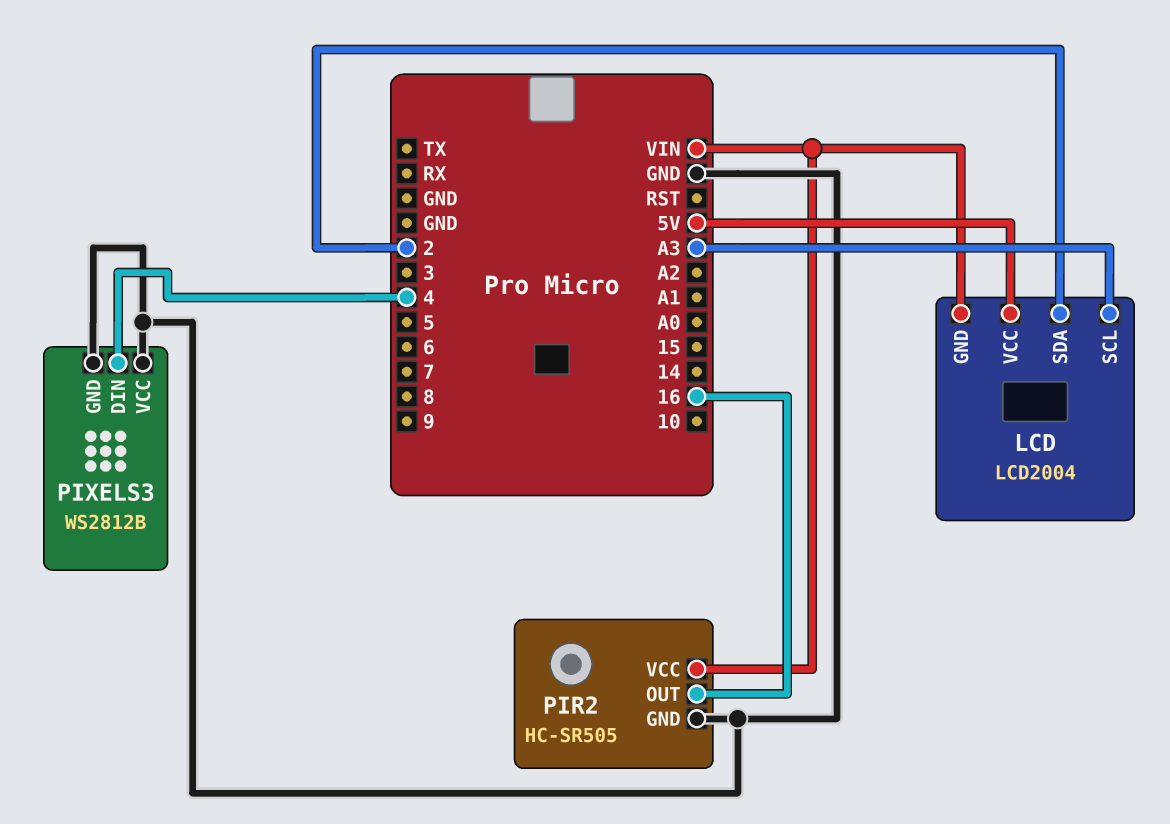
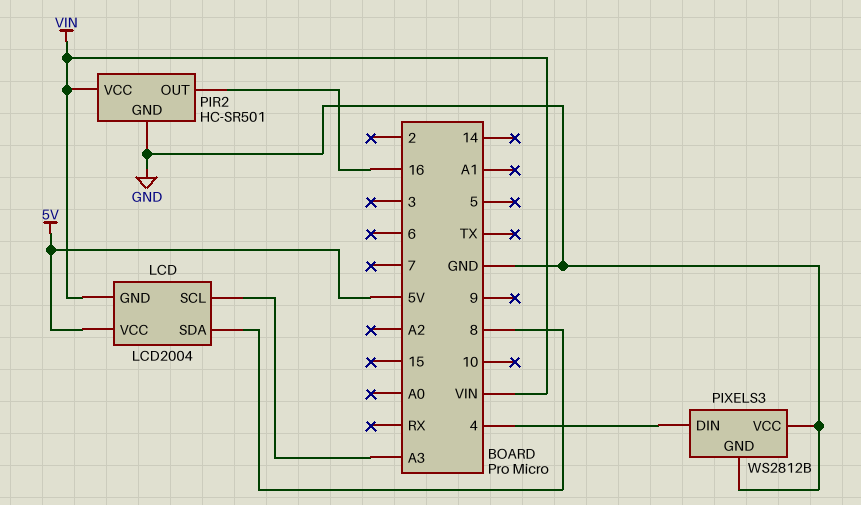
LCD pin SDA: 2 -> 8
PIR2: HC-SR505 -> HC-SR501

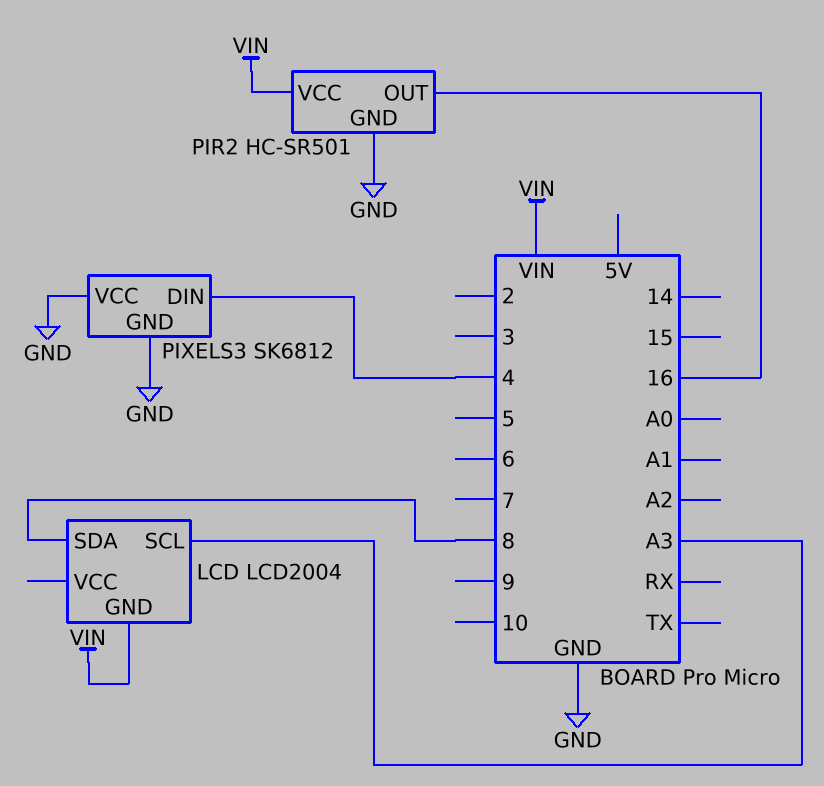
LCD pin VCC: 5V -> none
PIXELS3: WS2812B -> SK6812

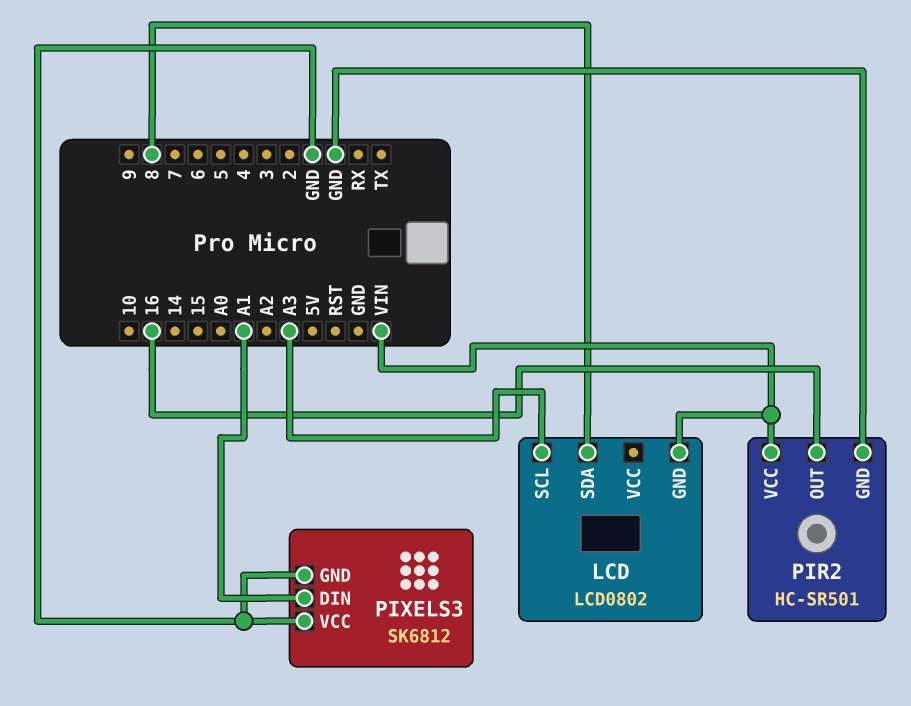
LCD: LCD2004 -> LCD0802
PIXELS3 pin DIN: 4 -> A1

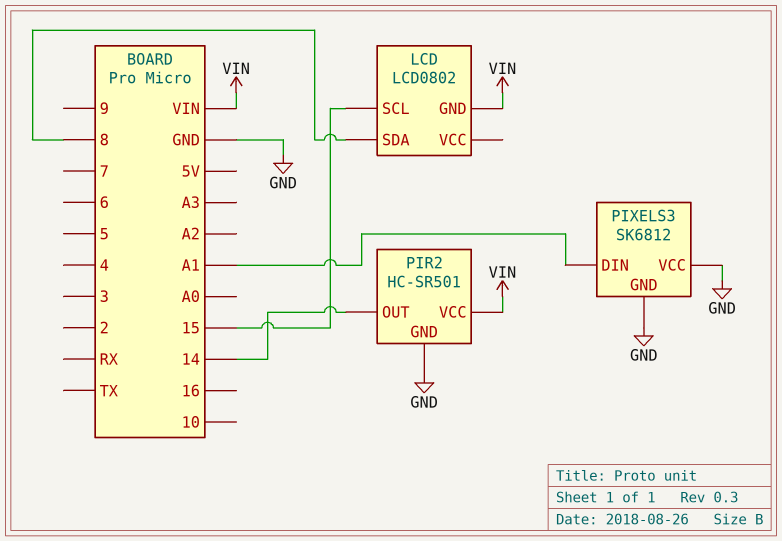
LCD pin SCL: A3 -> 15
PIR2 pin OUT: 16 -> 14

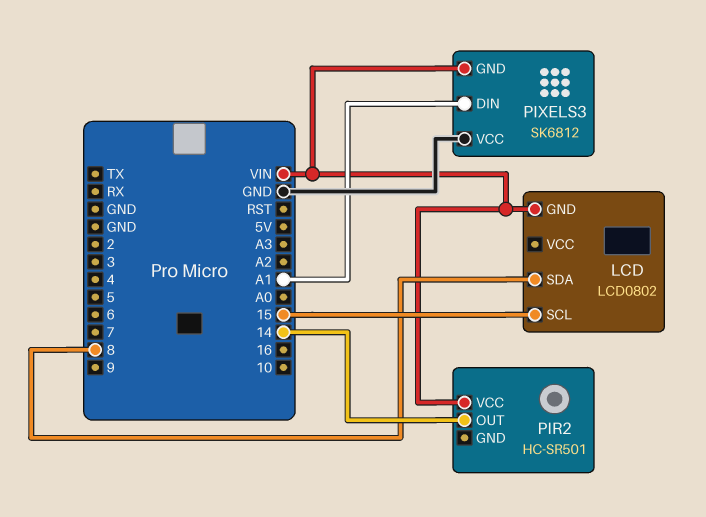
PIR2 pin GND: GND -> none
PIXELS3 pin GND: GND -> VIN

